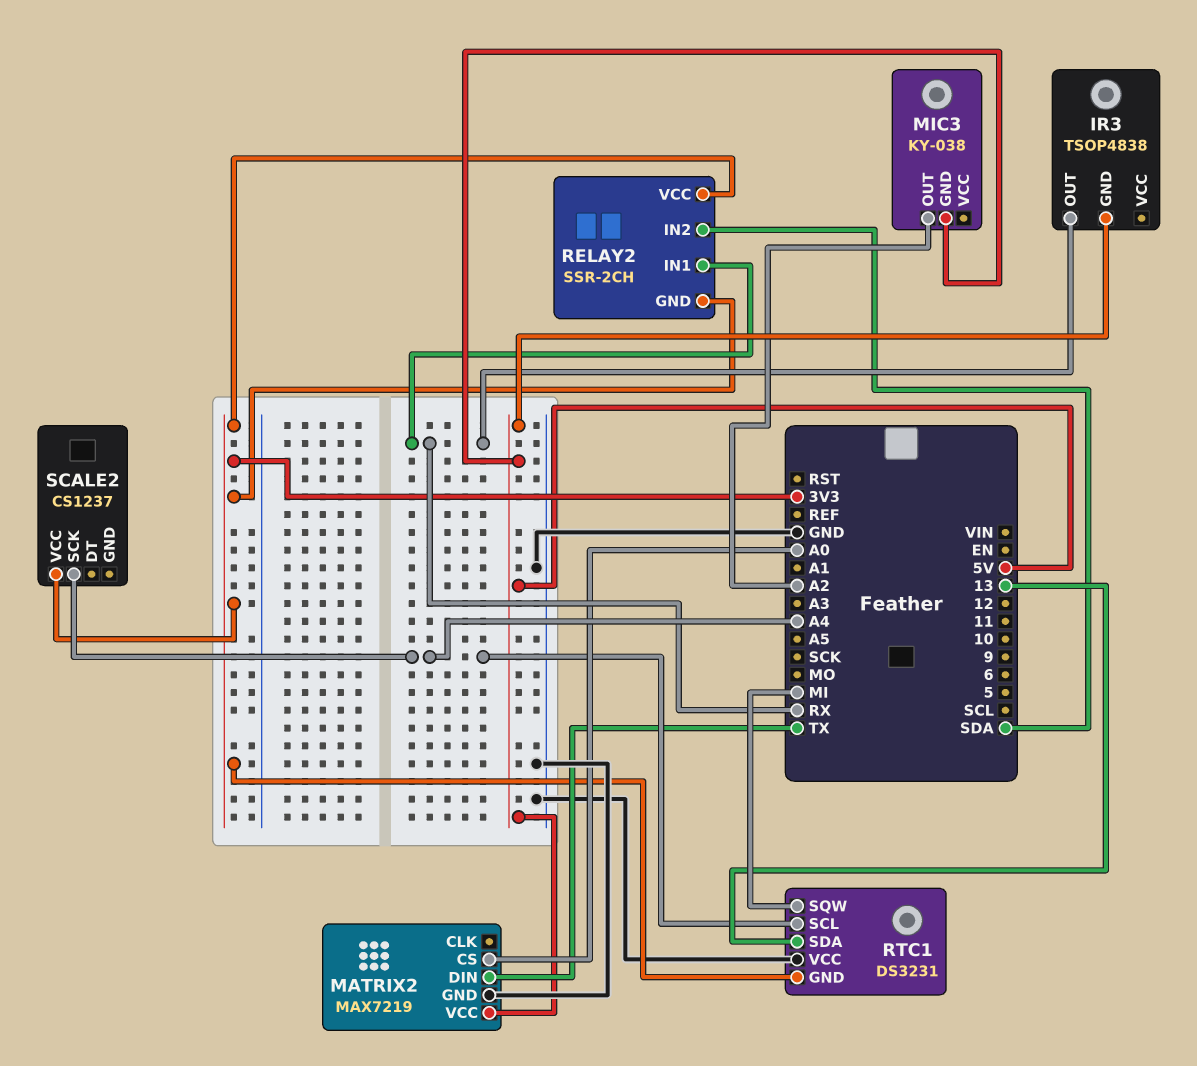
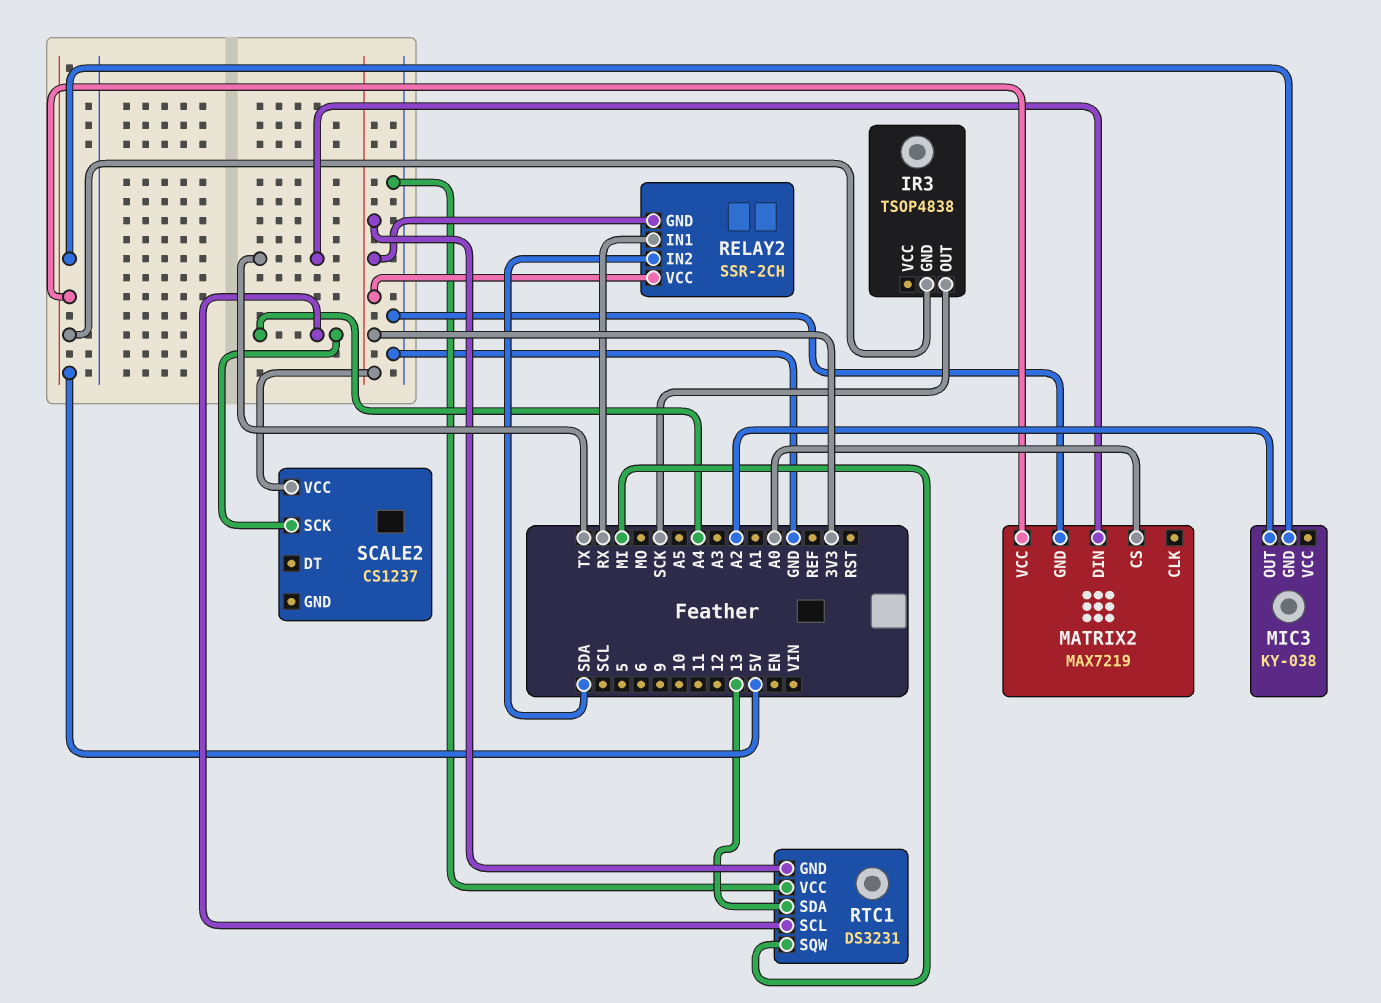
IR3 pin OUT: RX -> SCK

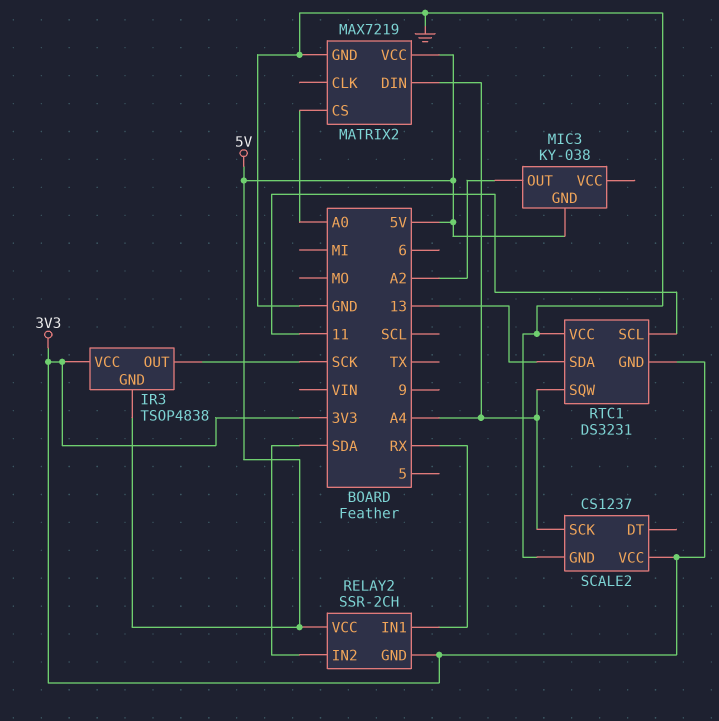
IR3 pin VCC: none -> 3V3
MATRIX2 pin DIN: TX -> A4
RELAY2 pin VCC: 3V3 -> 5V
RTC1 pin SCL: A4 -> 11
RTC1 pin SQW: MI -> A4
SCALE2 pin GND: none -> GND

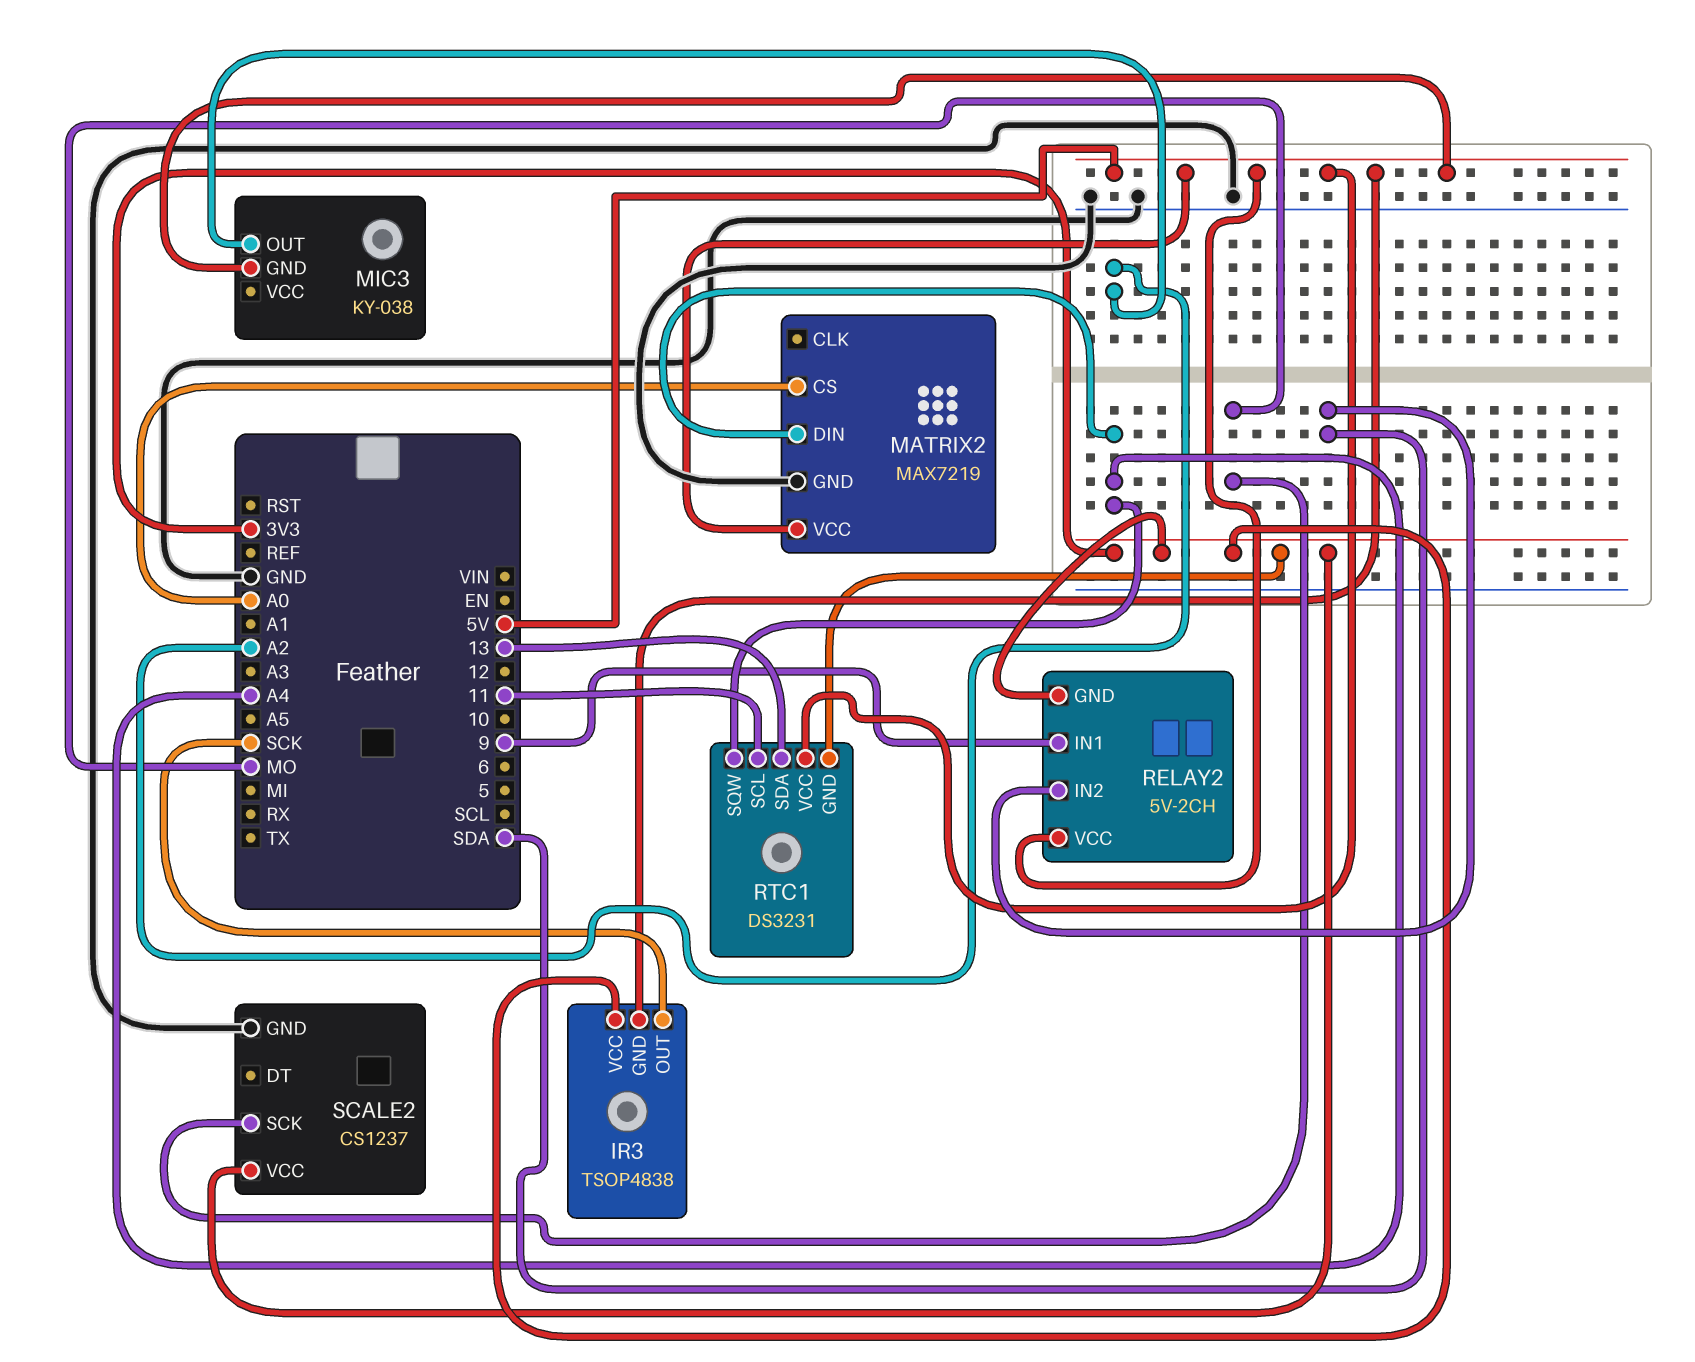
RELAY2: SSR-2CH -> 5V-2CH
RELAY2 pin IN1: RX -> 9
RTC1 pin VCC: GND -> 5V
SCALE2 pin SCK: A4 -> MO

